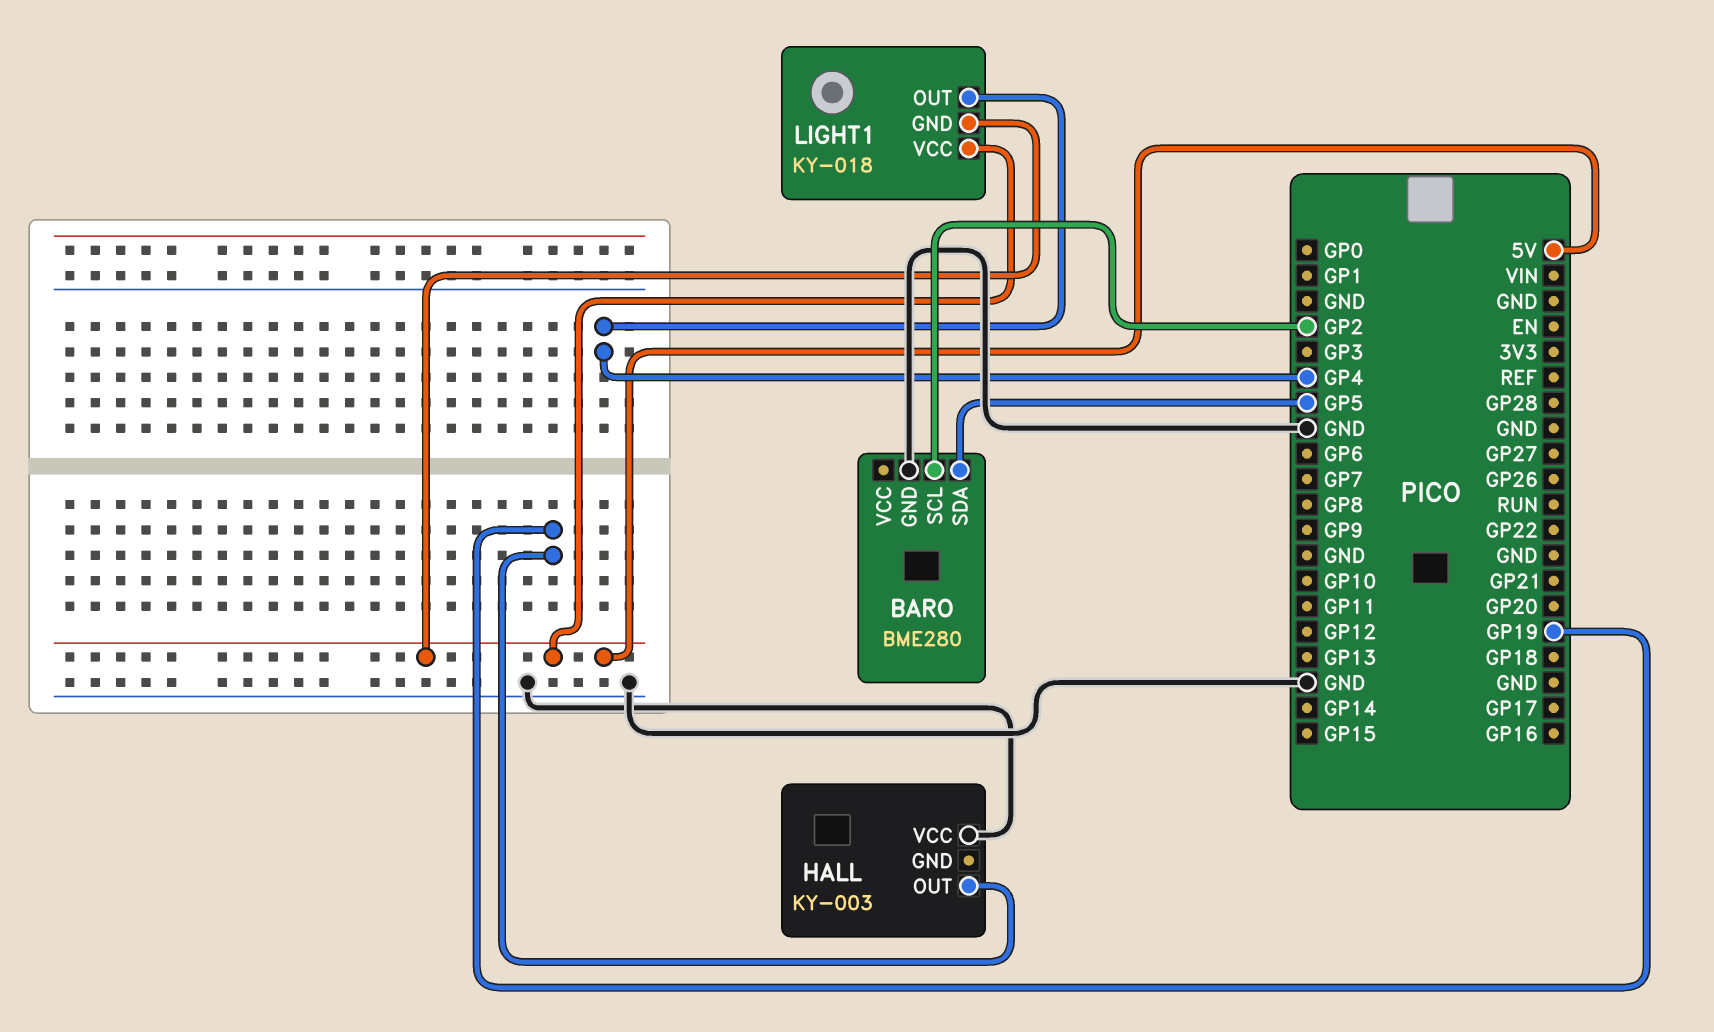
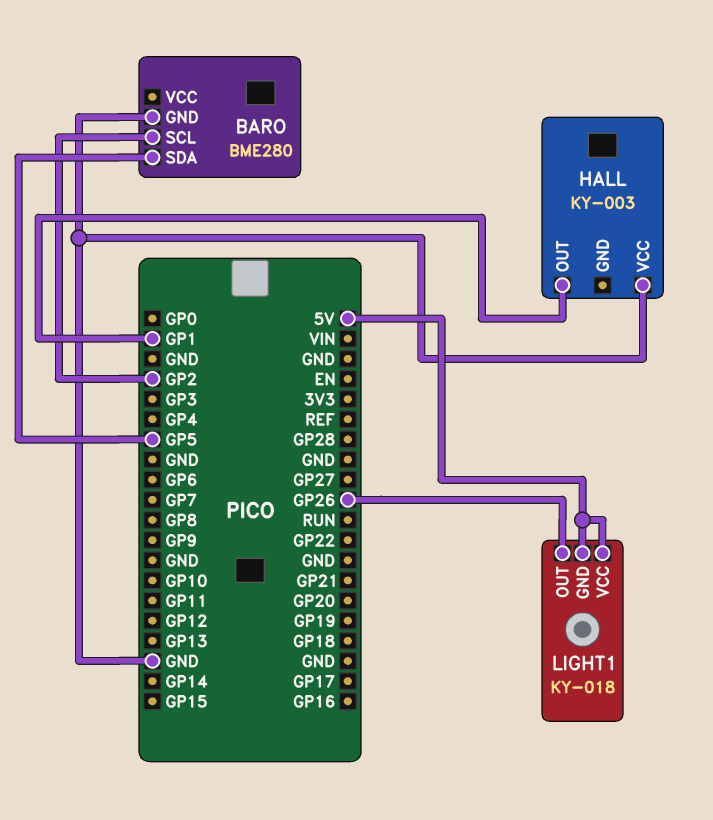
HALL pin OUT: GP19 -> GP1
LIGHT1 pin OUT: GP4 -> GP26

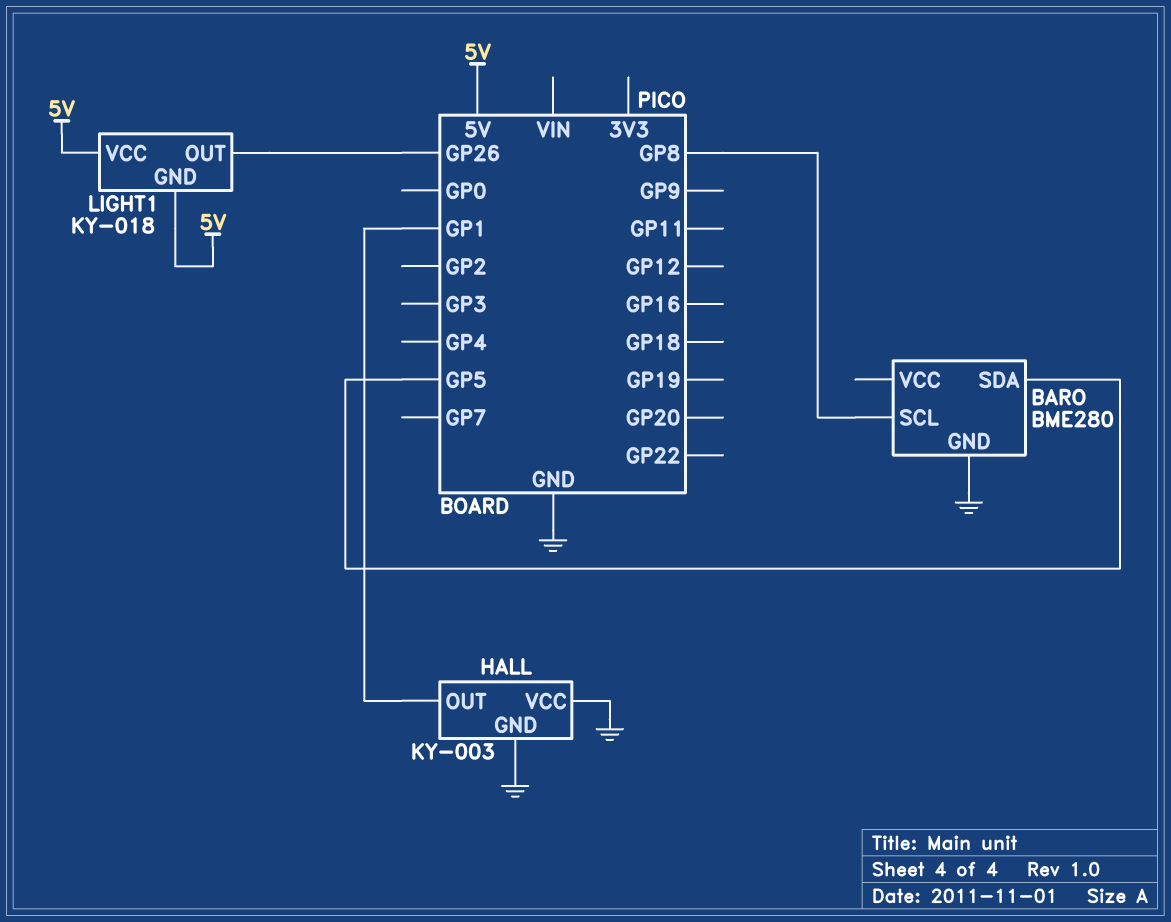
BARO pin SCL: GP2 -> GP8
HALL pin GND: none -> GND

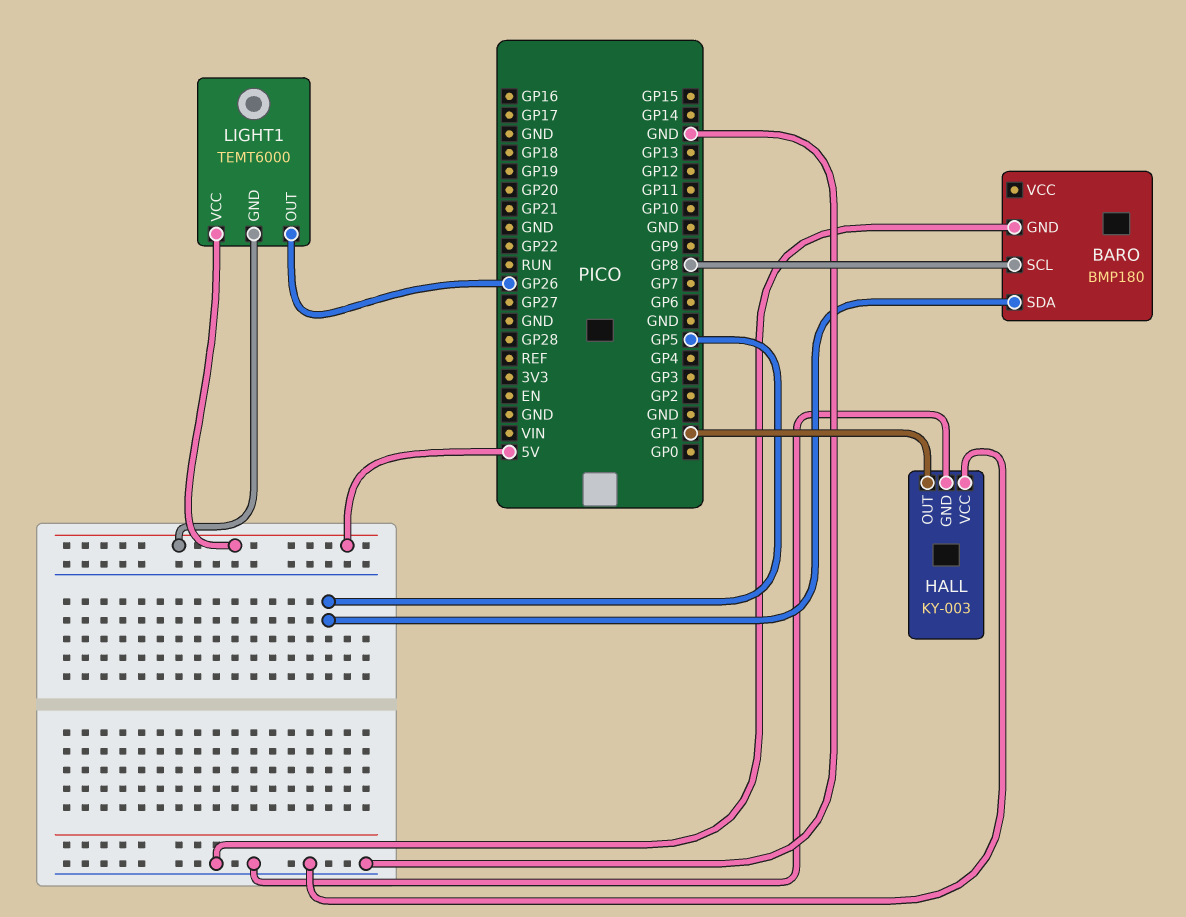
BARO: BME280 -> BMP180
LIGHT1: KY-018 -> TEMT6000

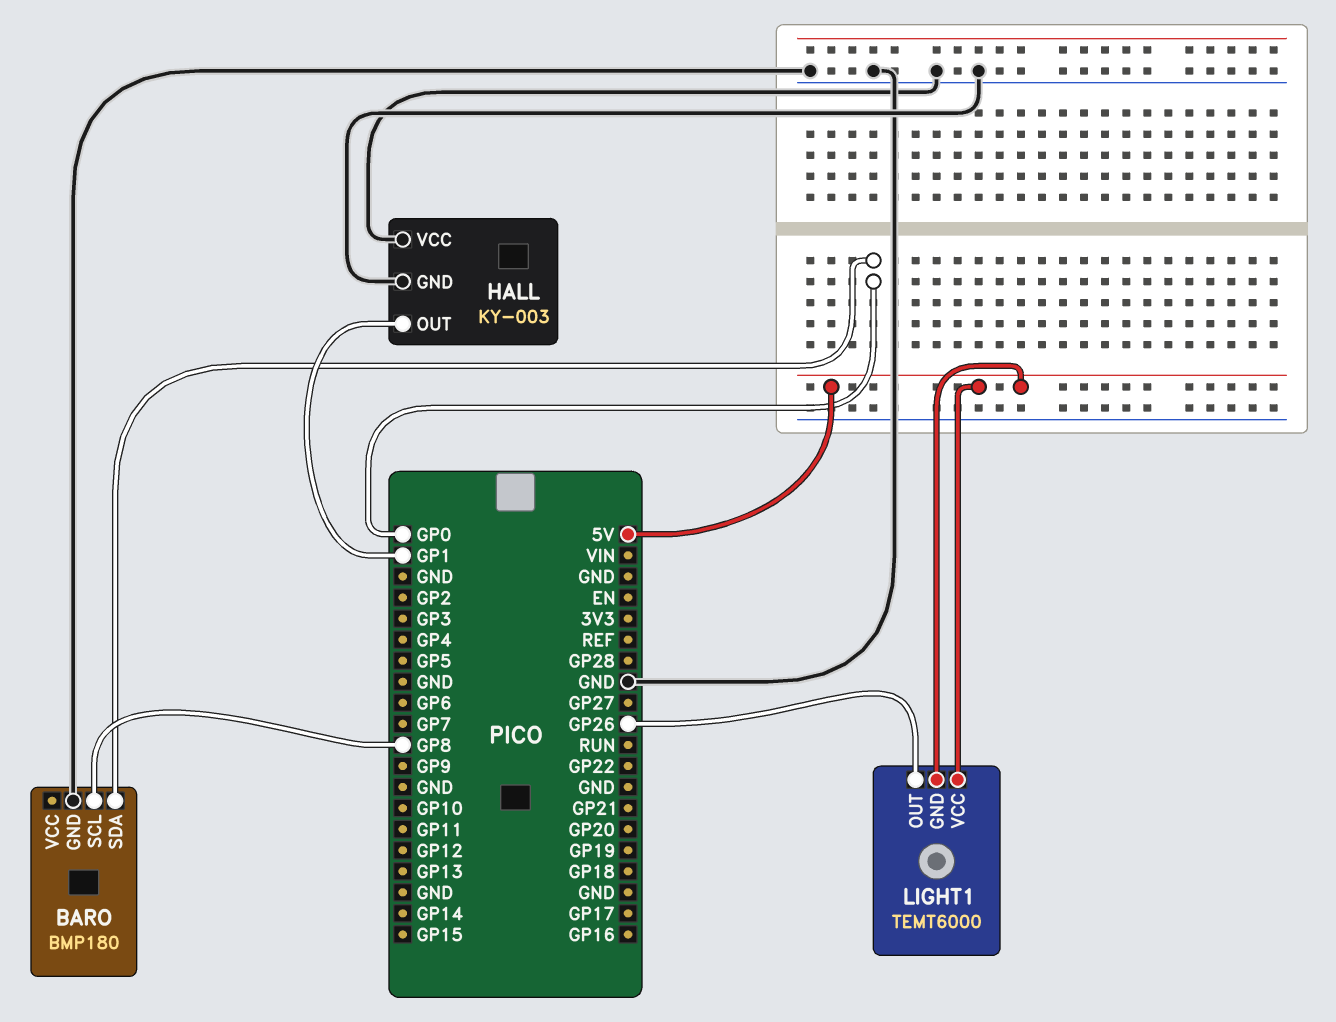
BARO pin SDA: GP5 -> GP0

